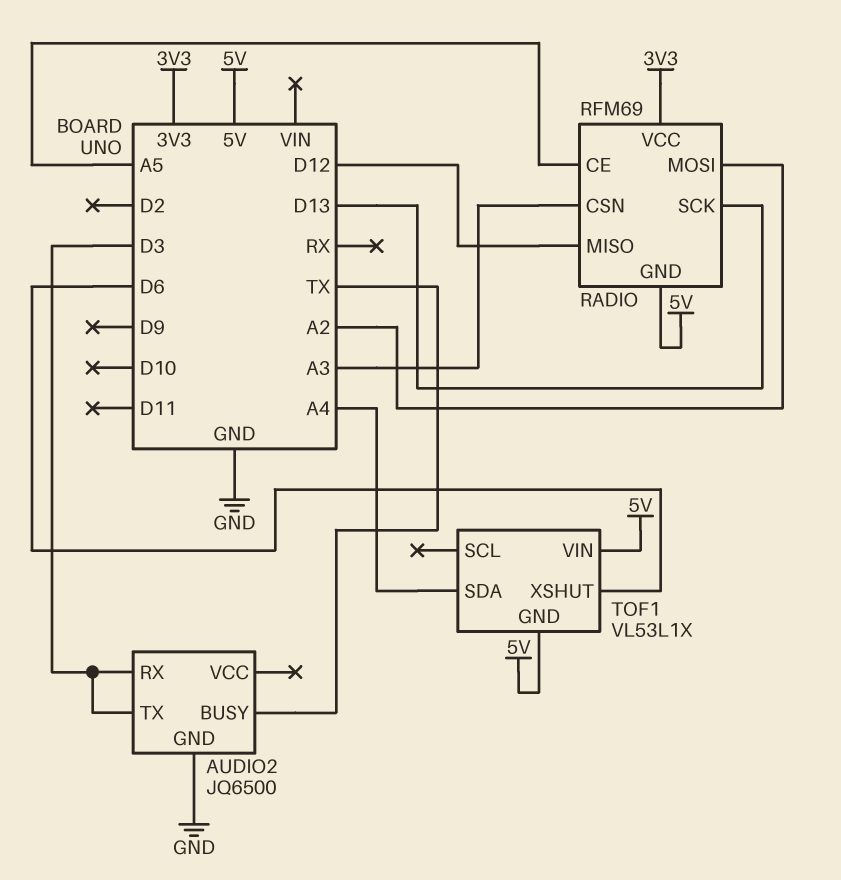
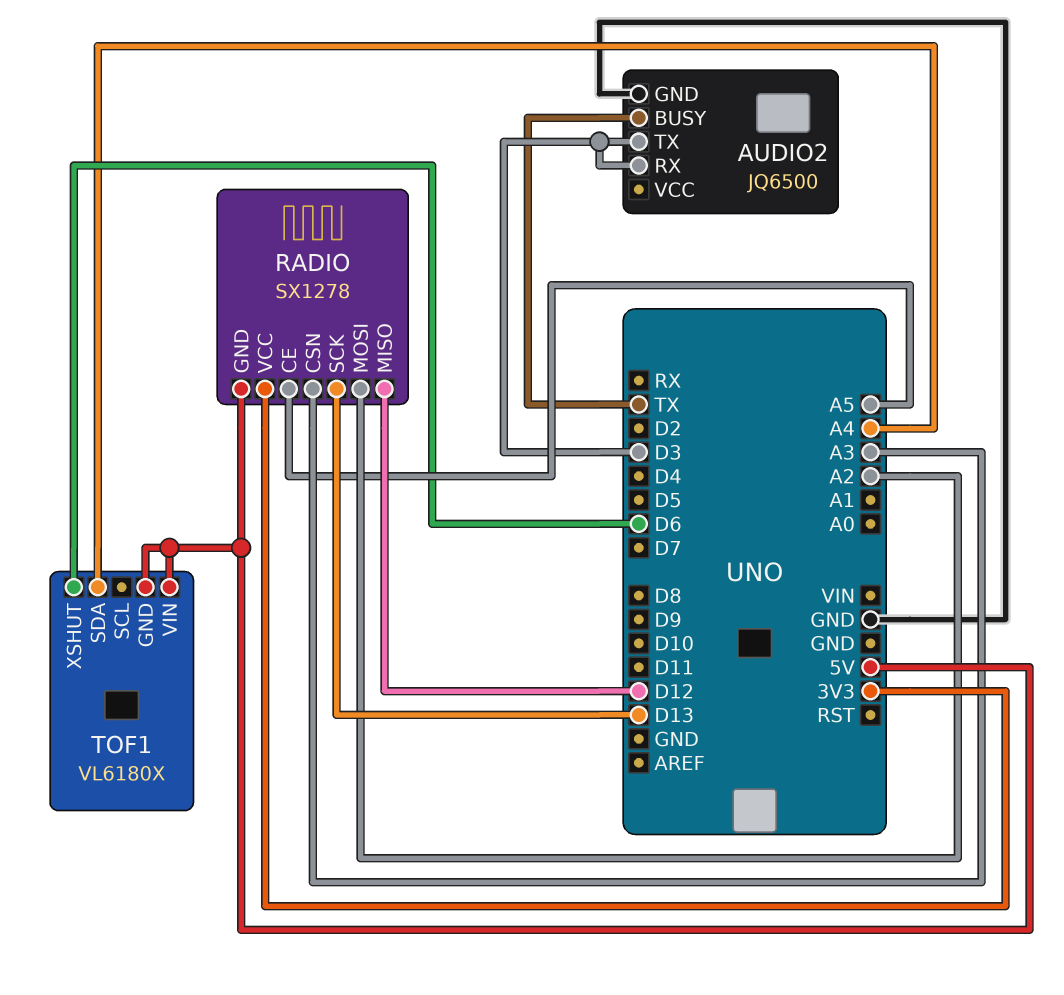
RADIO: RFM69 -> SX1278
TOF1: VL53L1X -> VL6180X

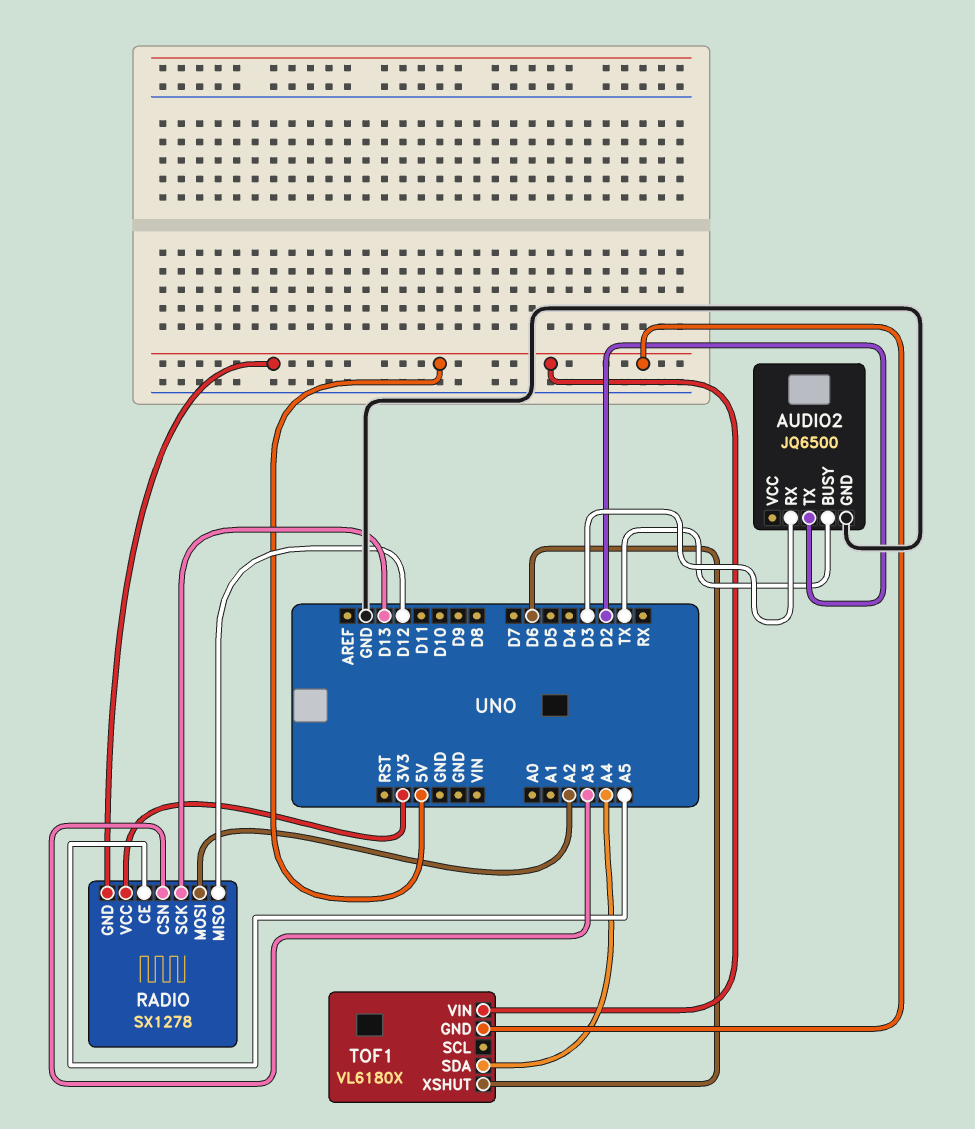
AUDIO2 pin TX: D3 -> D2

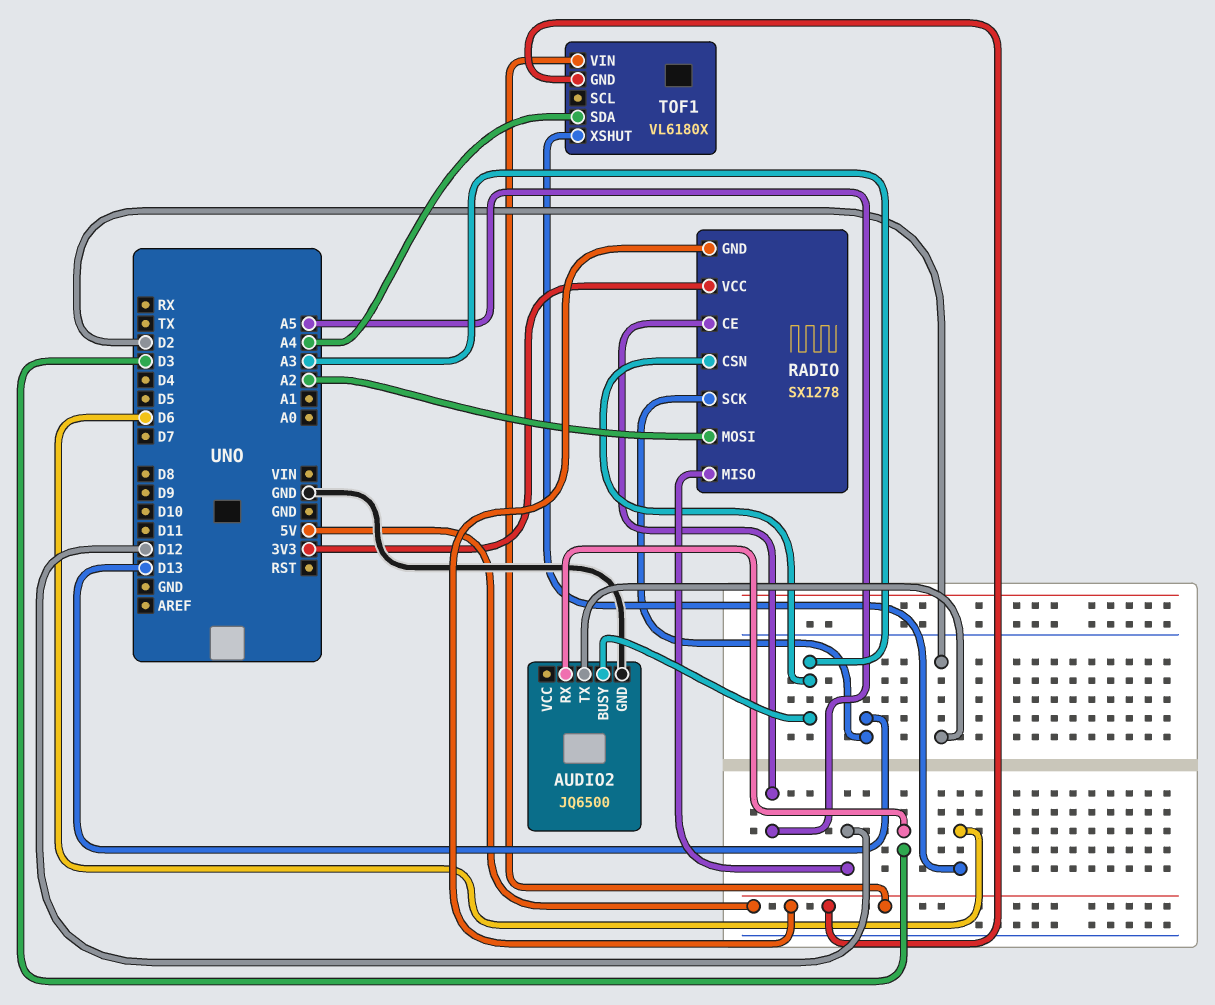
AUDIO2 pin BUSY: TX -> A3

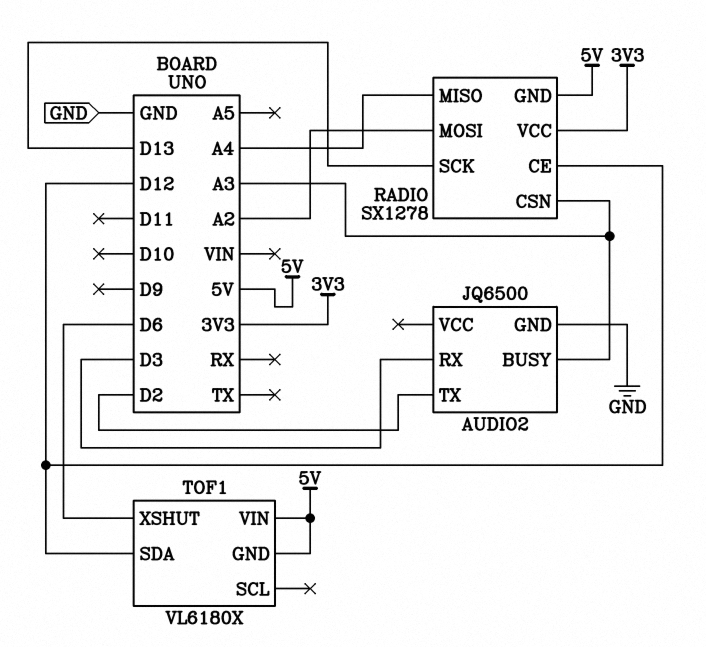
RADIO pin CE: A5 -> D12
RADIO pin MISO: D12 -> A4
TOF1 pin SDA: A4 -> D12

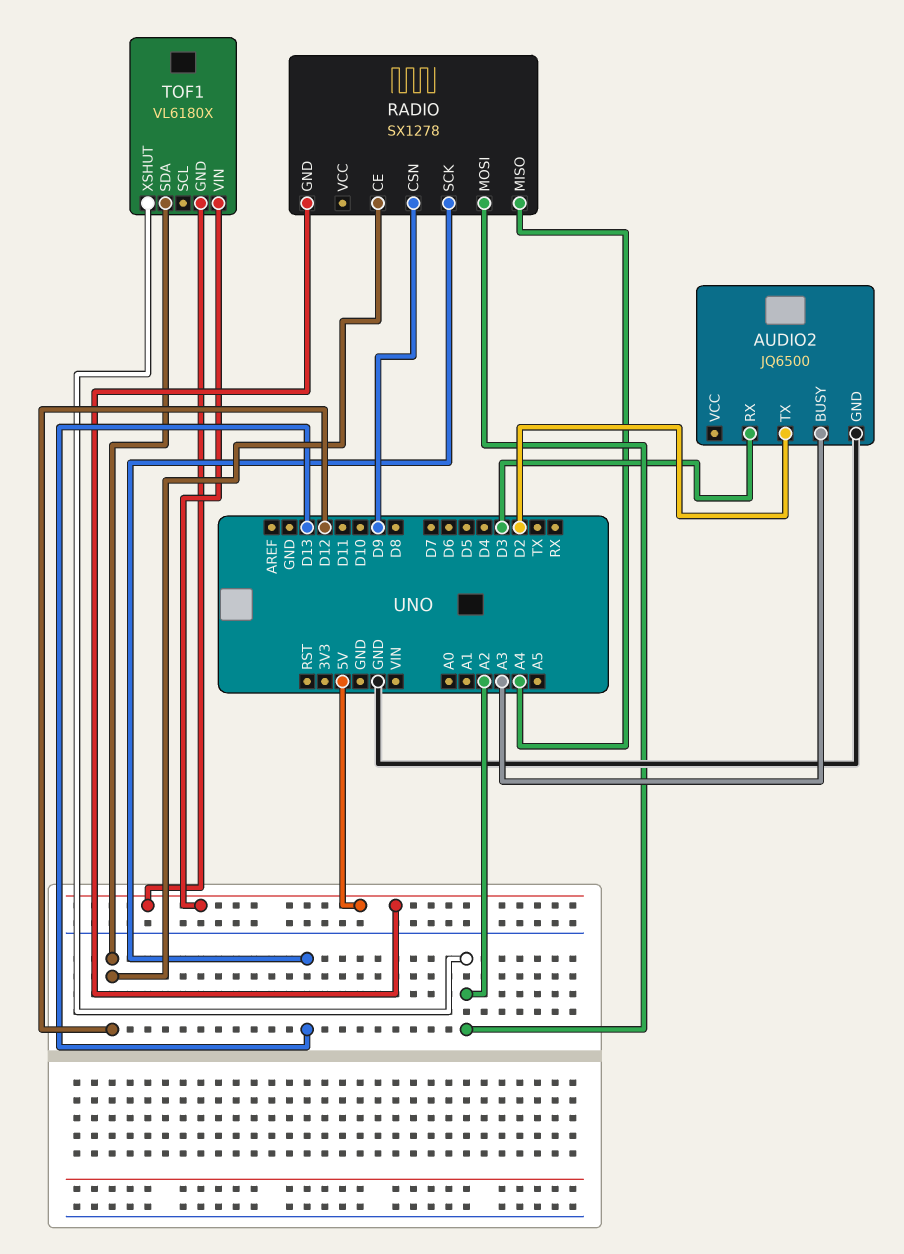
RADIO pin CSN: A3 -> D9
RADIO pin VCC: 3V3 -> none
TOF1 pin XSHUT: D6 -> A2

